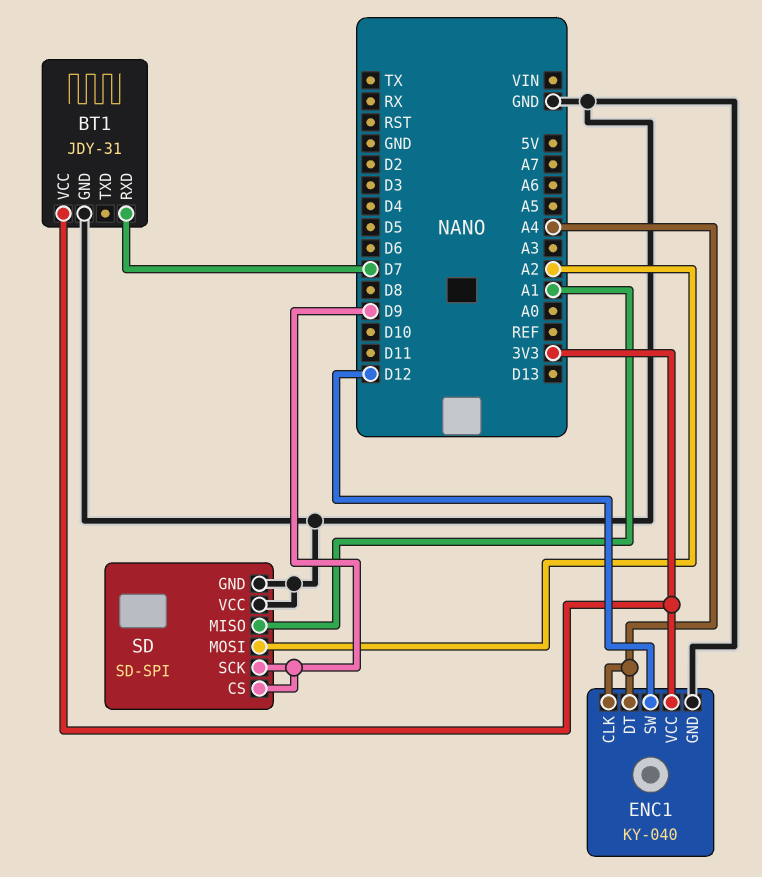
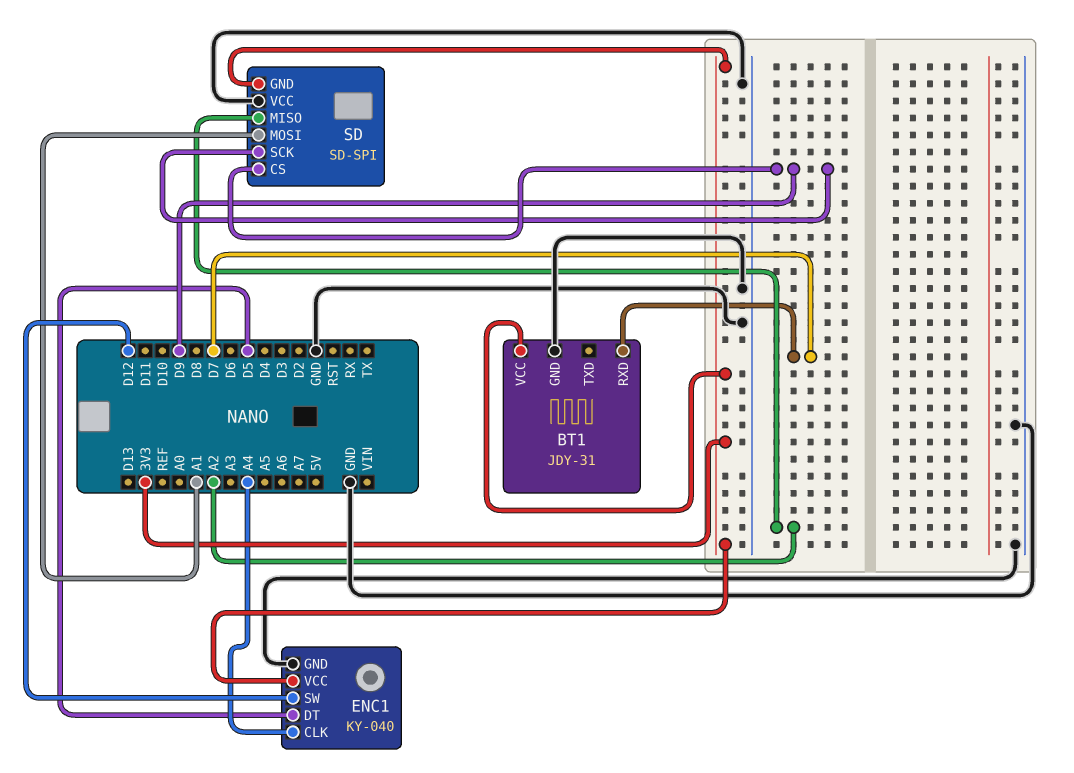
ENC1 pin DT: A4 -> D5
SD pin GND: GND -> 3V3
SD pin MISO: A1 -> A2
SD pin MOSI: A2 -> A1

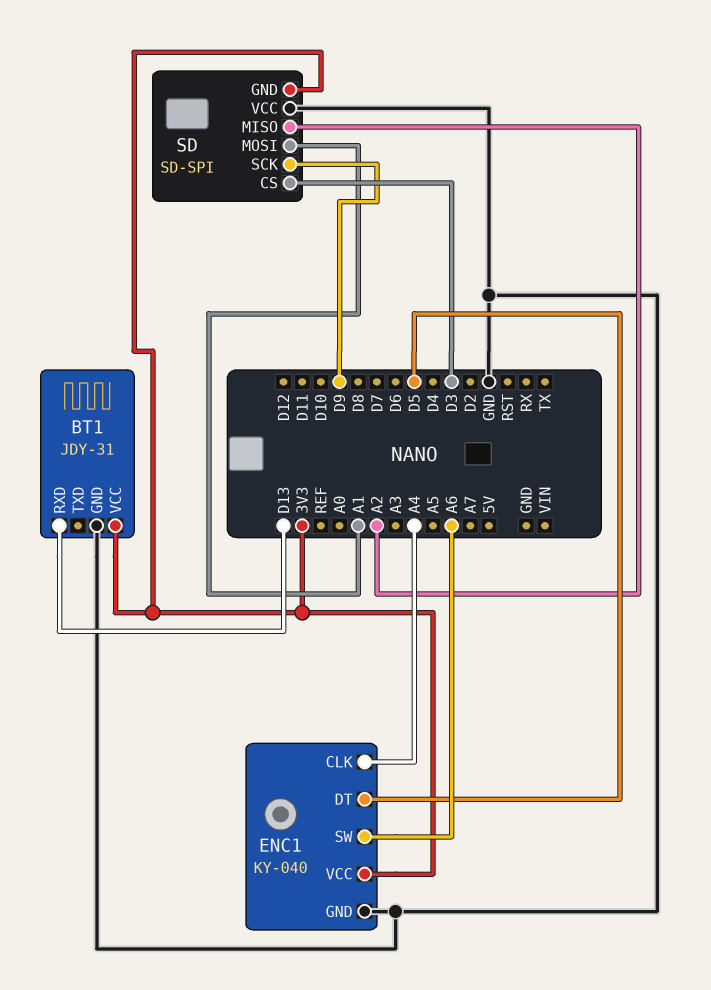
BT1 pin RXD: D7 -> D13
ENC1 pin SW: D12 -> A6
SD pin CS: D9 -> D3

